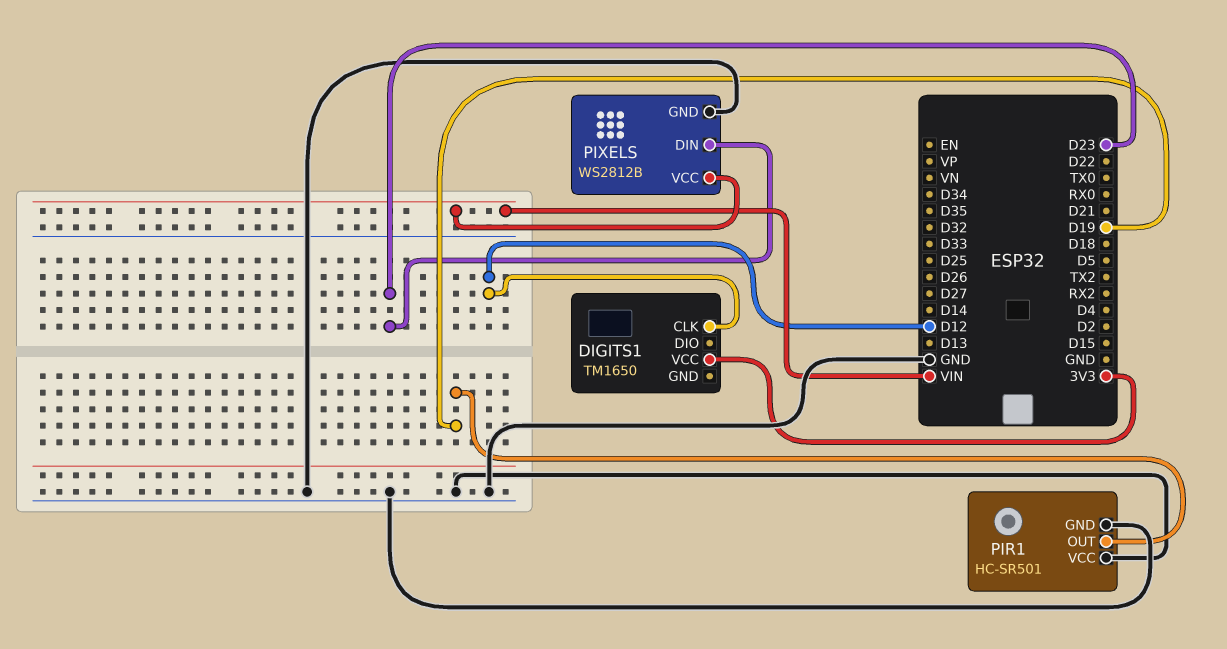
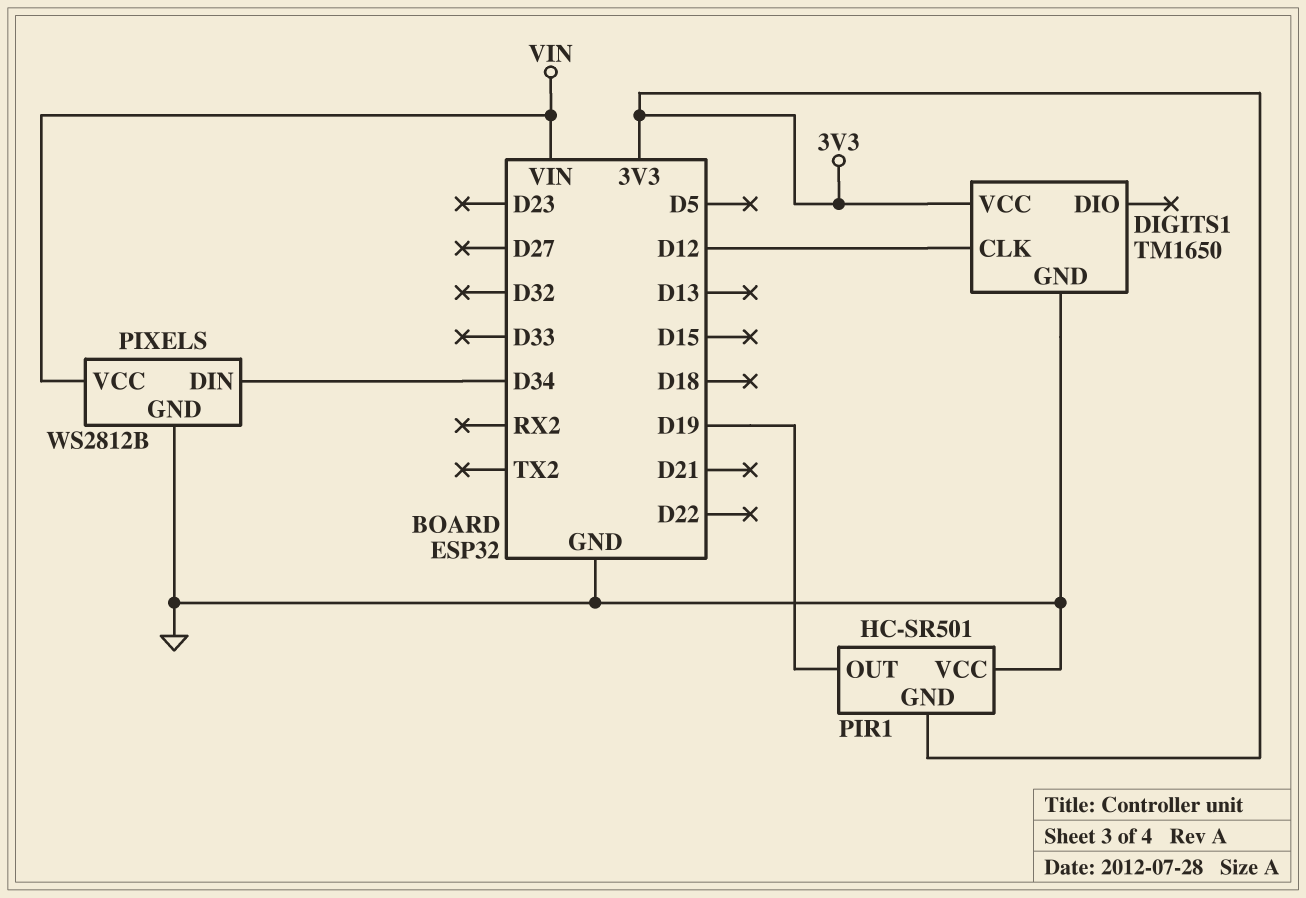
DIGITS1 pin GND: none -> GND
PIR1 pin GND: GND -> 3V3
PIXELS pin DIN: D23 -> D34

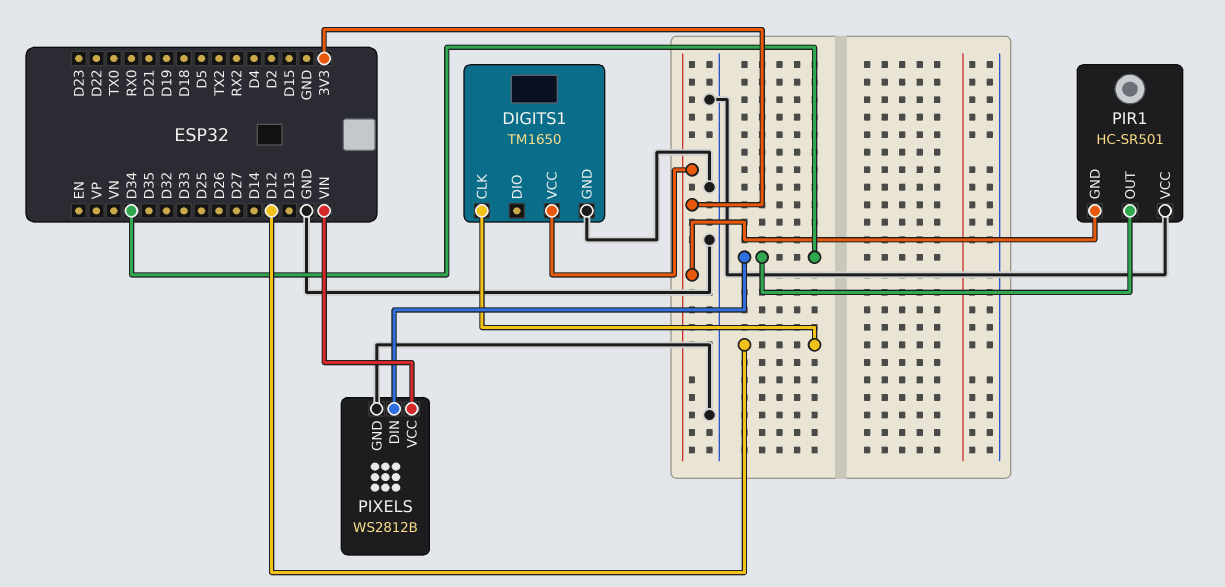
PIR1 pin OUT: D19 -> D34

